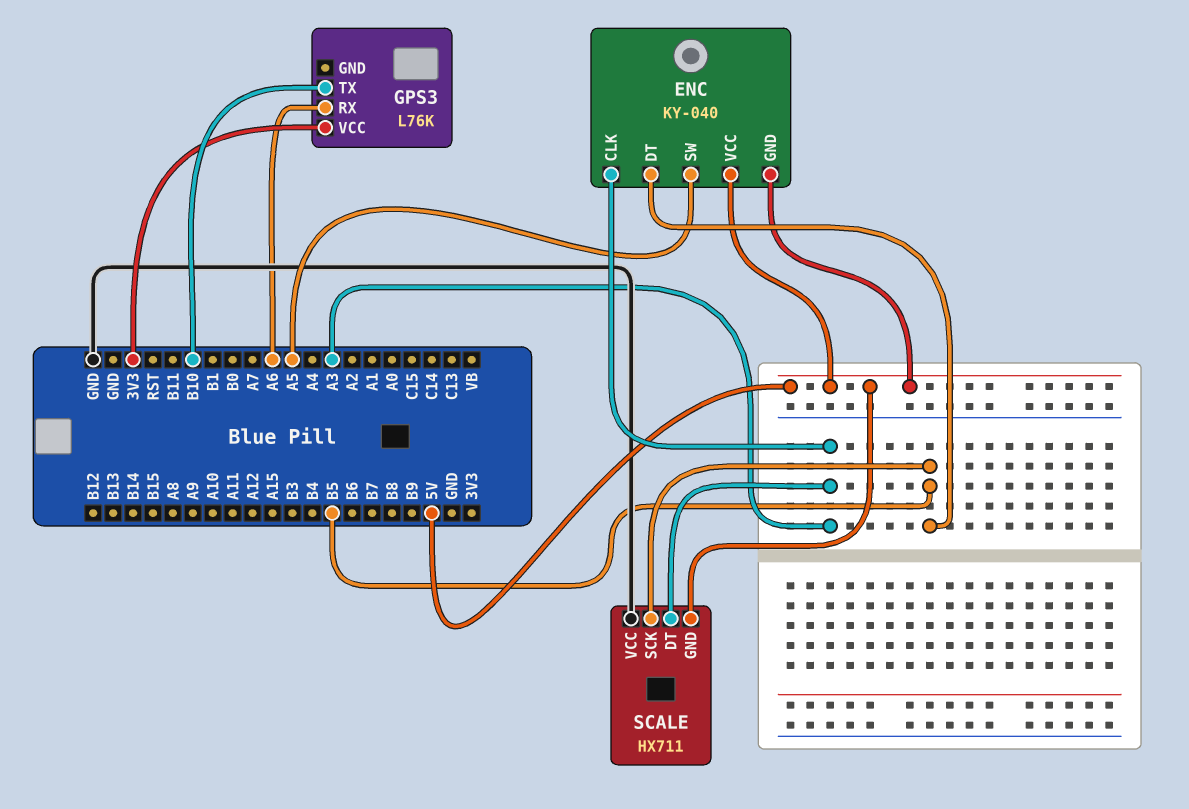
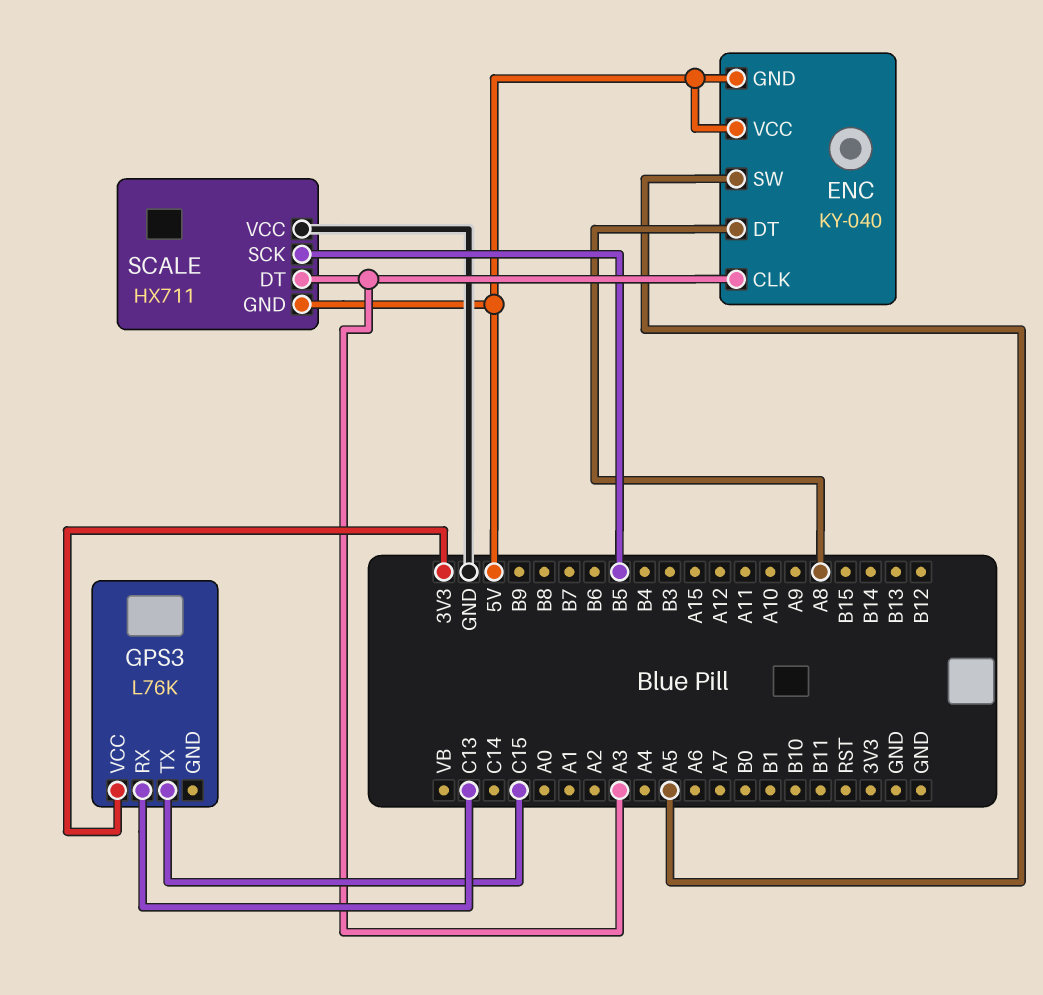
ENC pin DT: B5 -> A8
GPS3 pin RX: A6 -> C13
GPS3 pin TX: B10 -> C15

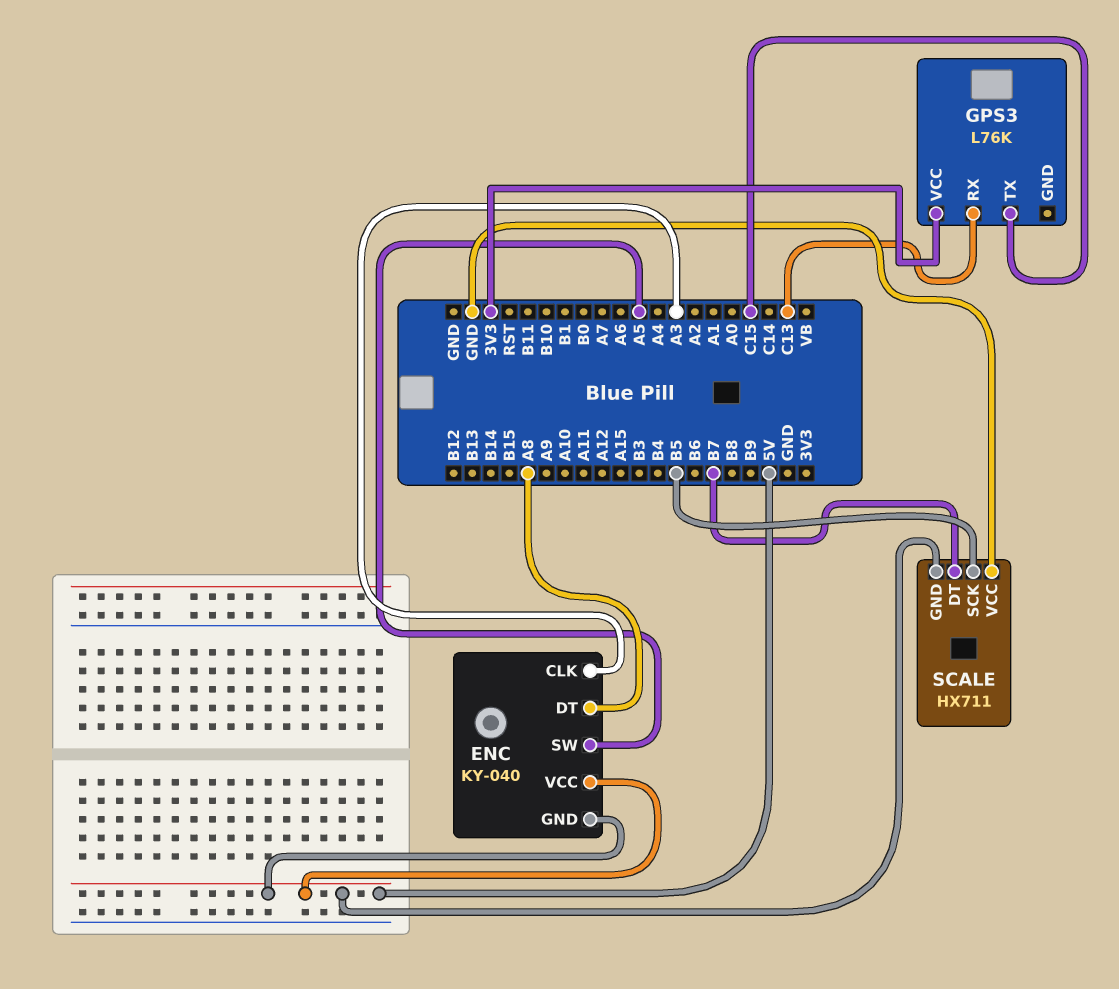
SCALE pin DT: A3 -> B7

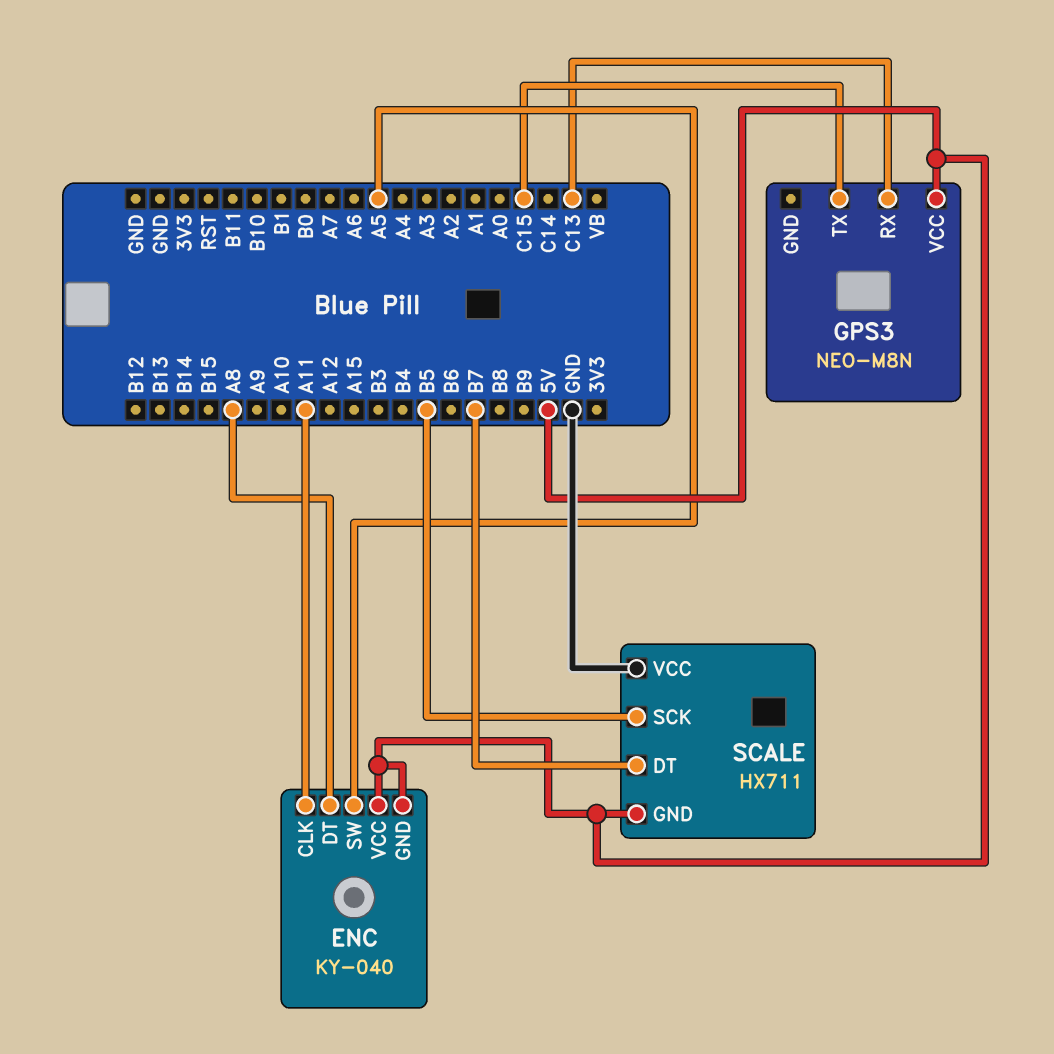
ENC pin CLK: A3 -> A11
GPS3: L76K -> NEO-M8N
GPS3 pin VCC: 3V3 -> 5V

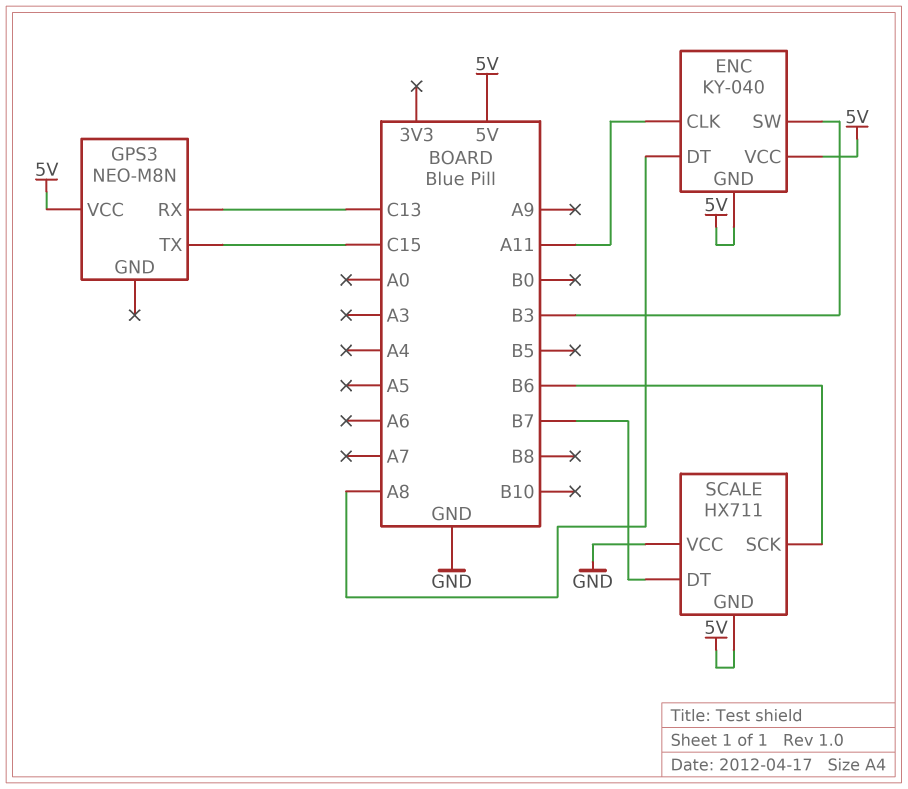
ENC pin SW: A5 -> B3
SCALE pin SCK: B5 -> B6

